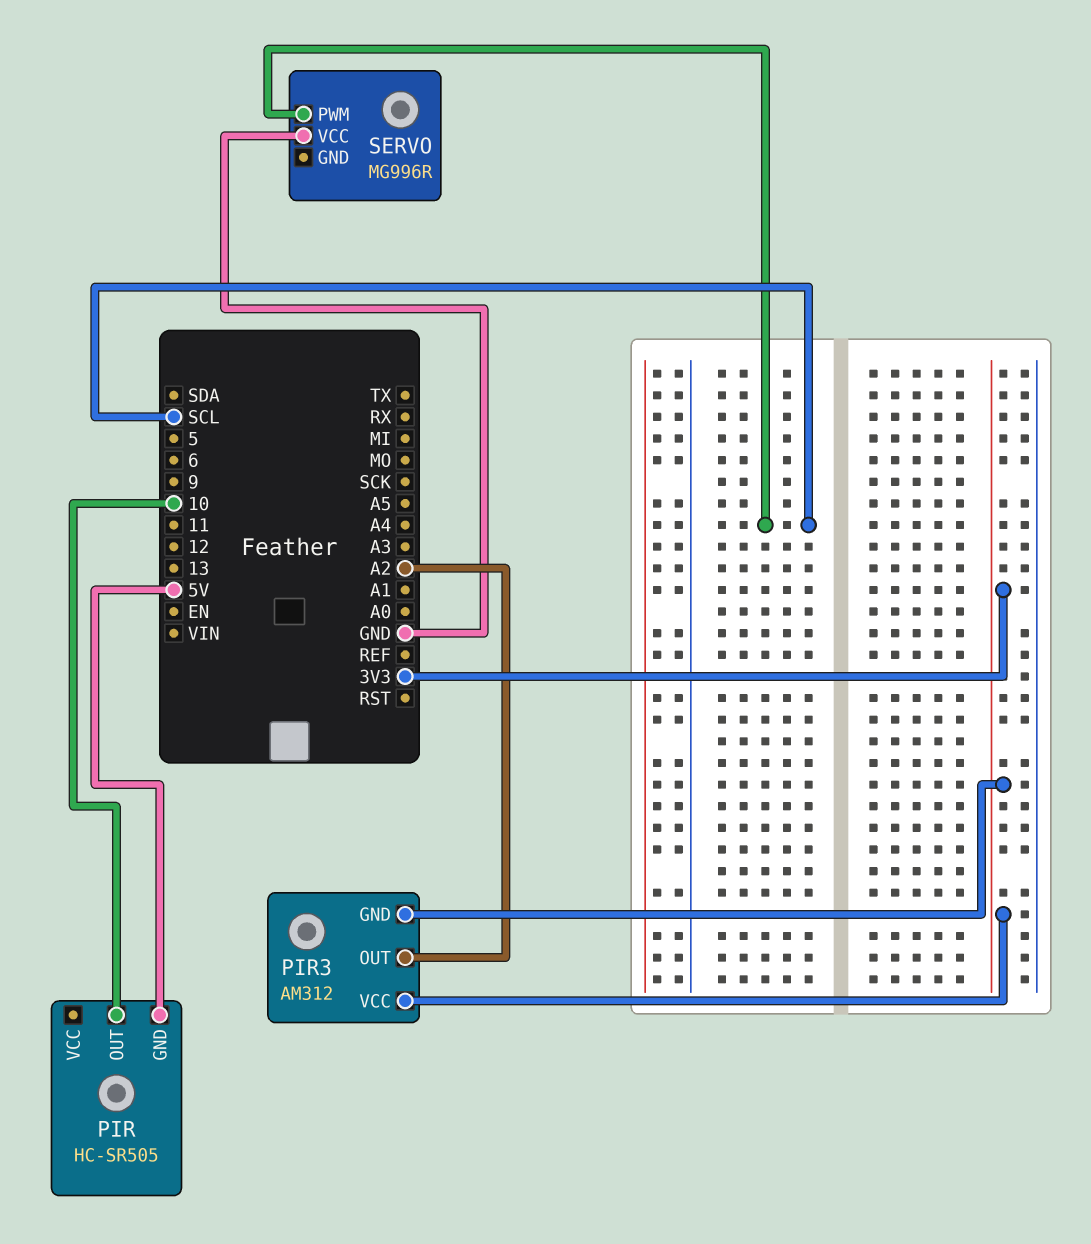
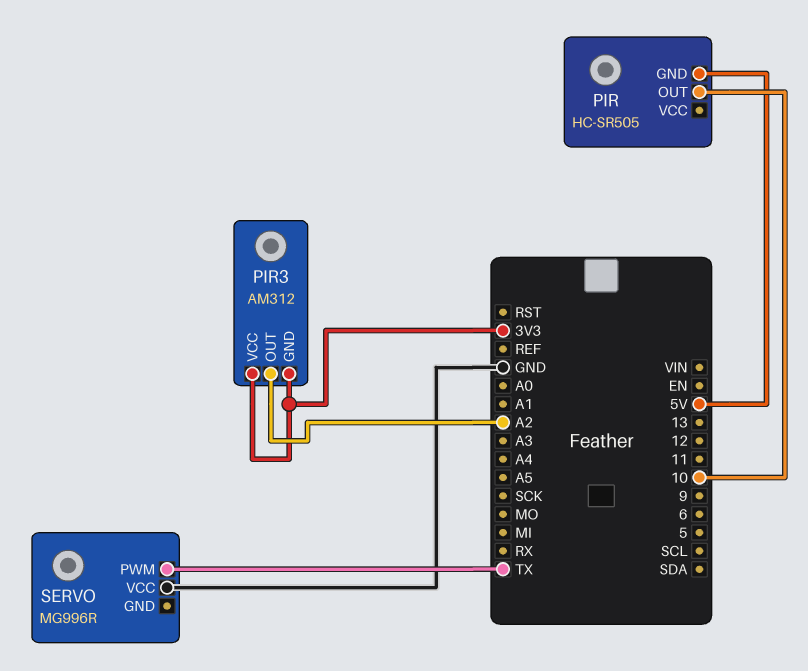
SERVO pin PWM: SCL -> TX

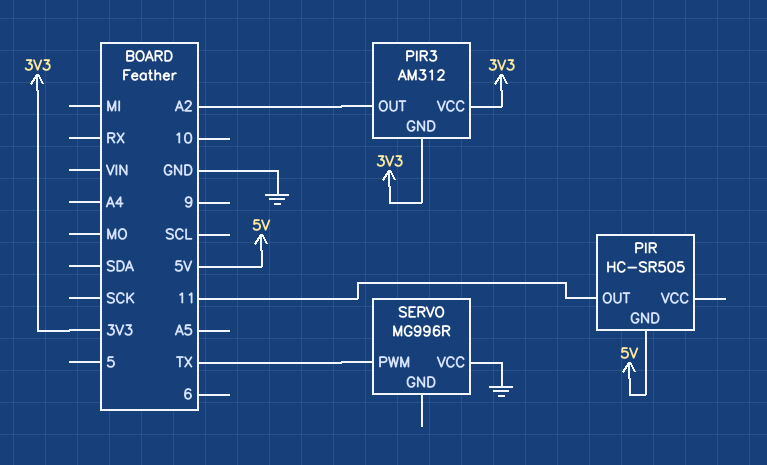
PIR pin OUT: 10 -> 11

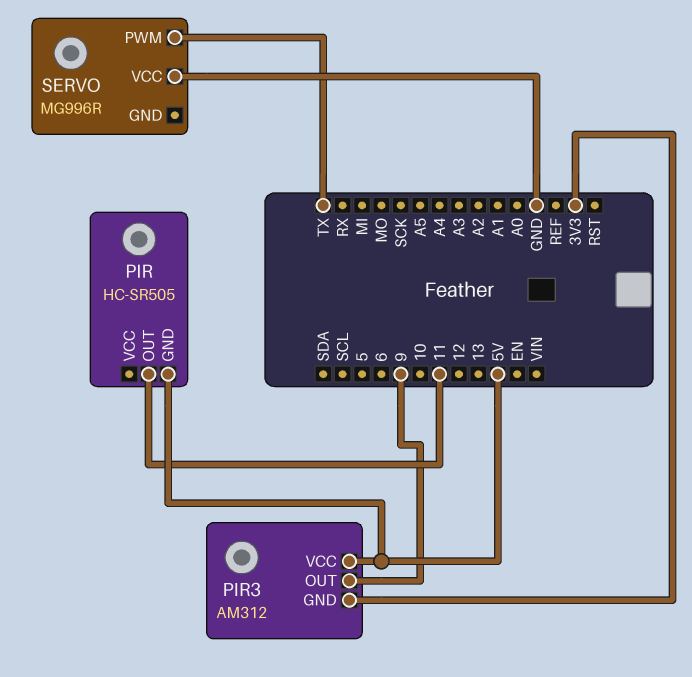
PIR3 pin OUT: A2 -> 9
PIR3 pin VCC: 3V3 -> 5V

